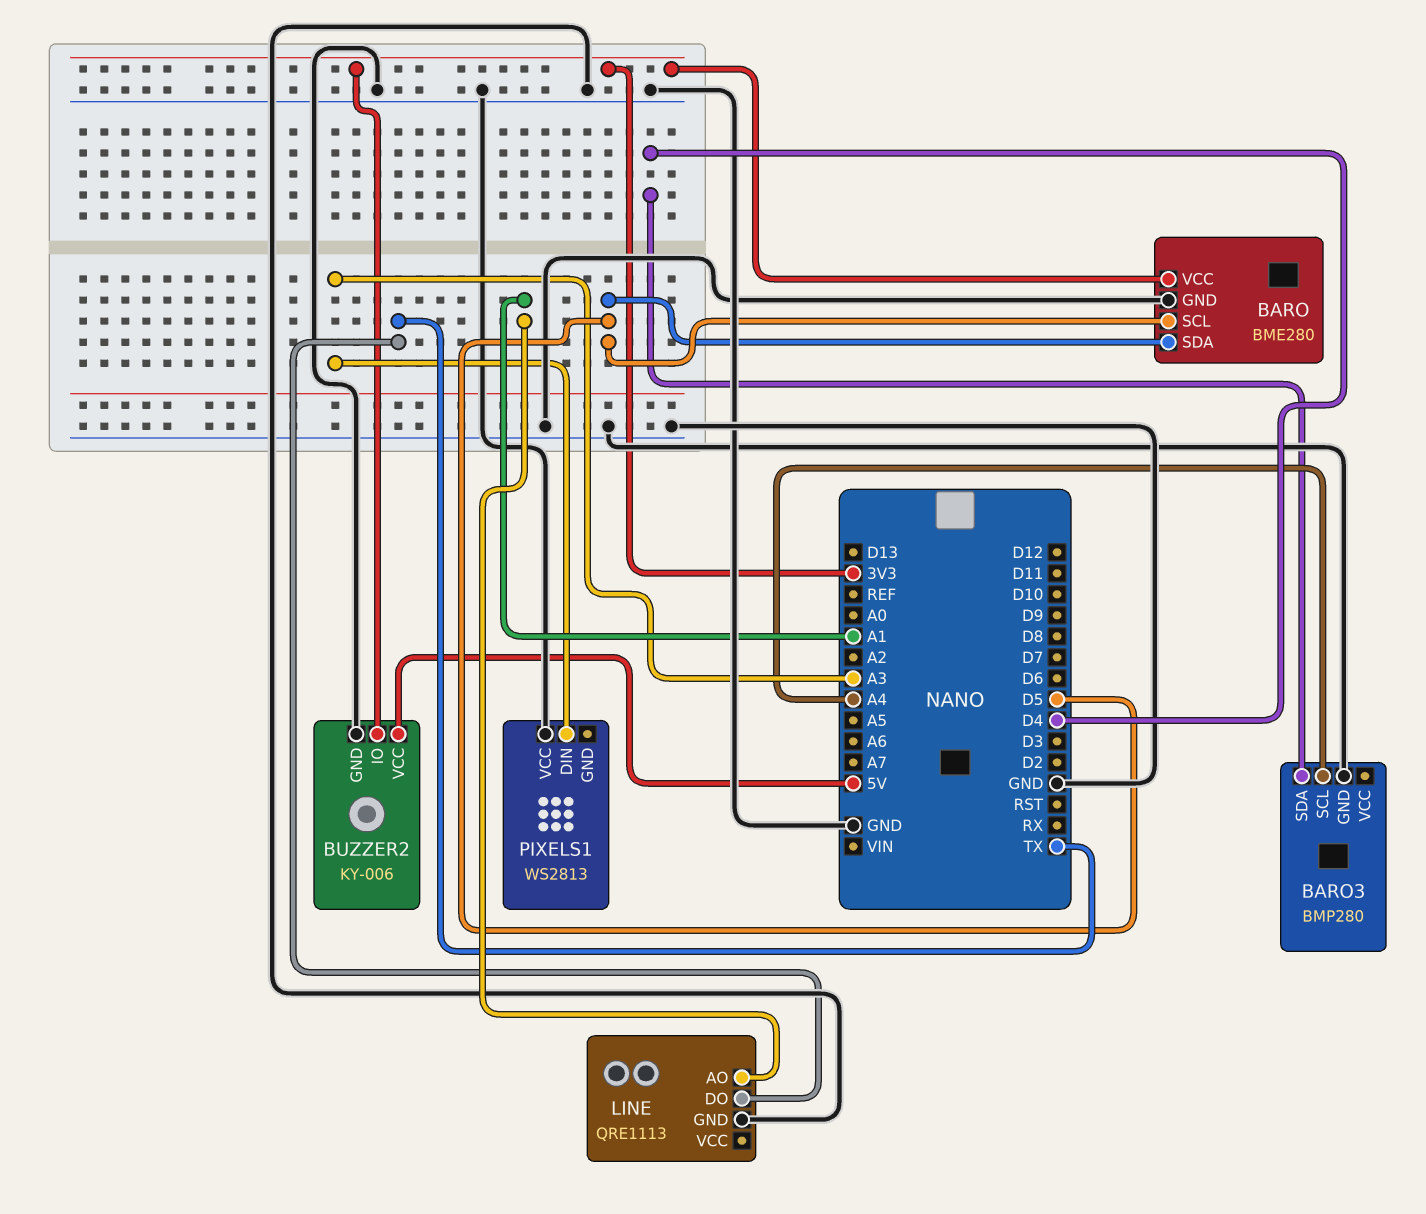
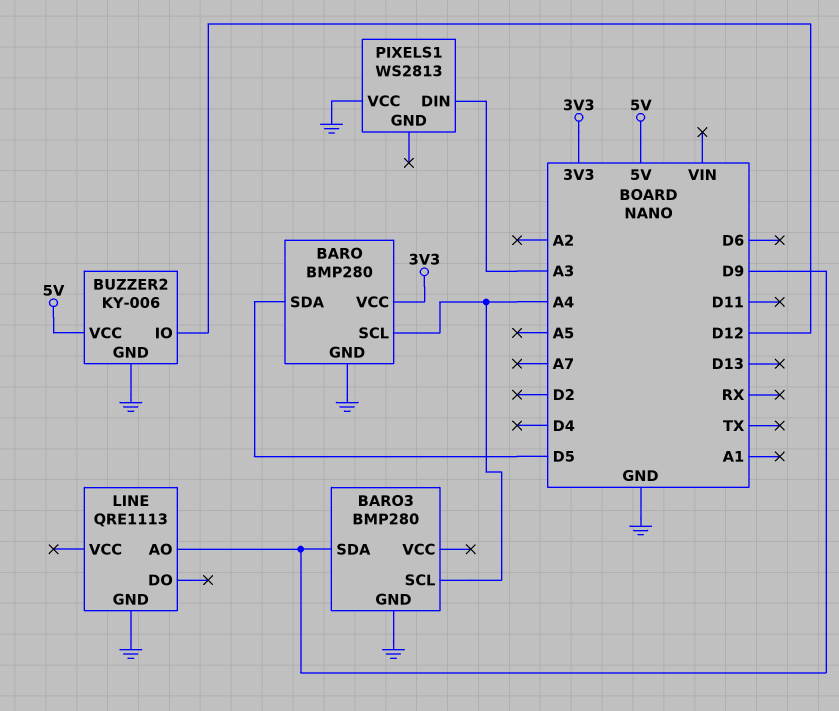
BARO: BME280 -> BMP280
BARO pin SCL: D5 -> A4
BARO3 pin SDA: D4 -> D9
BUZZER2 pin IO: 3V3 -> D12
LINE pin AO: A1 -> D9
LINE pin DO: TX -> none

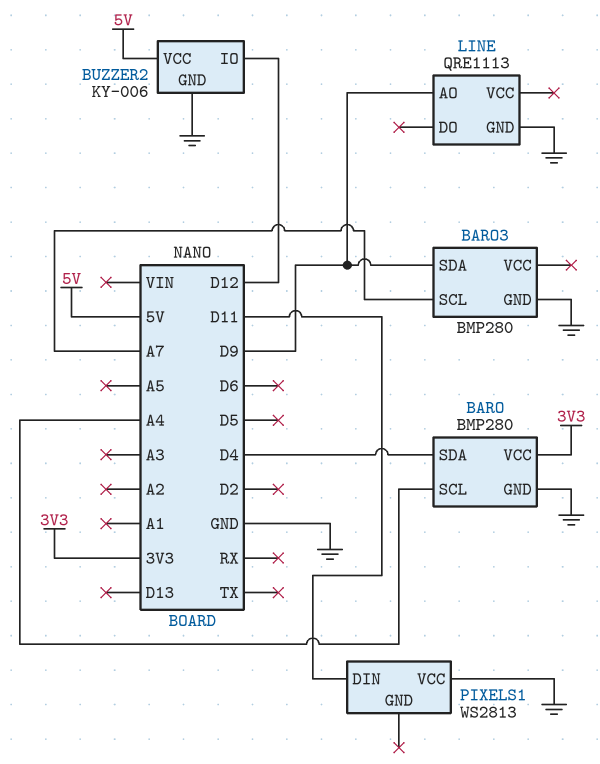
BARO pin SDA: D5 -> D4
BARO3 pin SCL: A4 -> A7
PIXELS1 pin DIN: A3 -> D11

